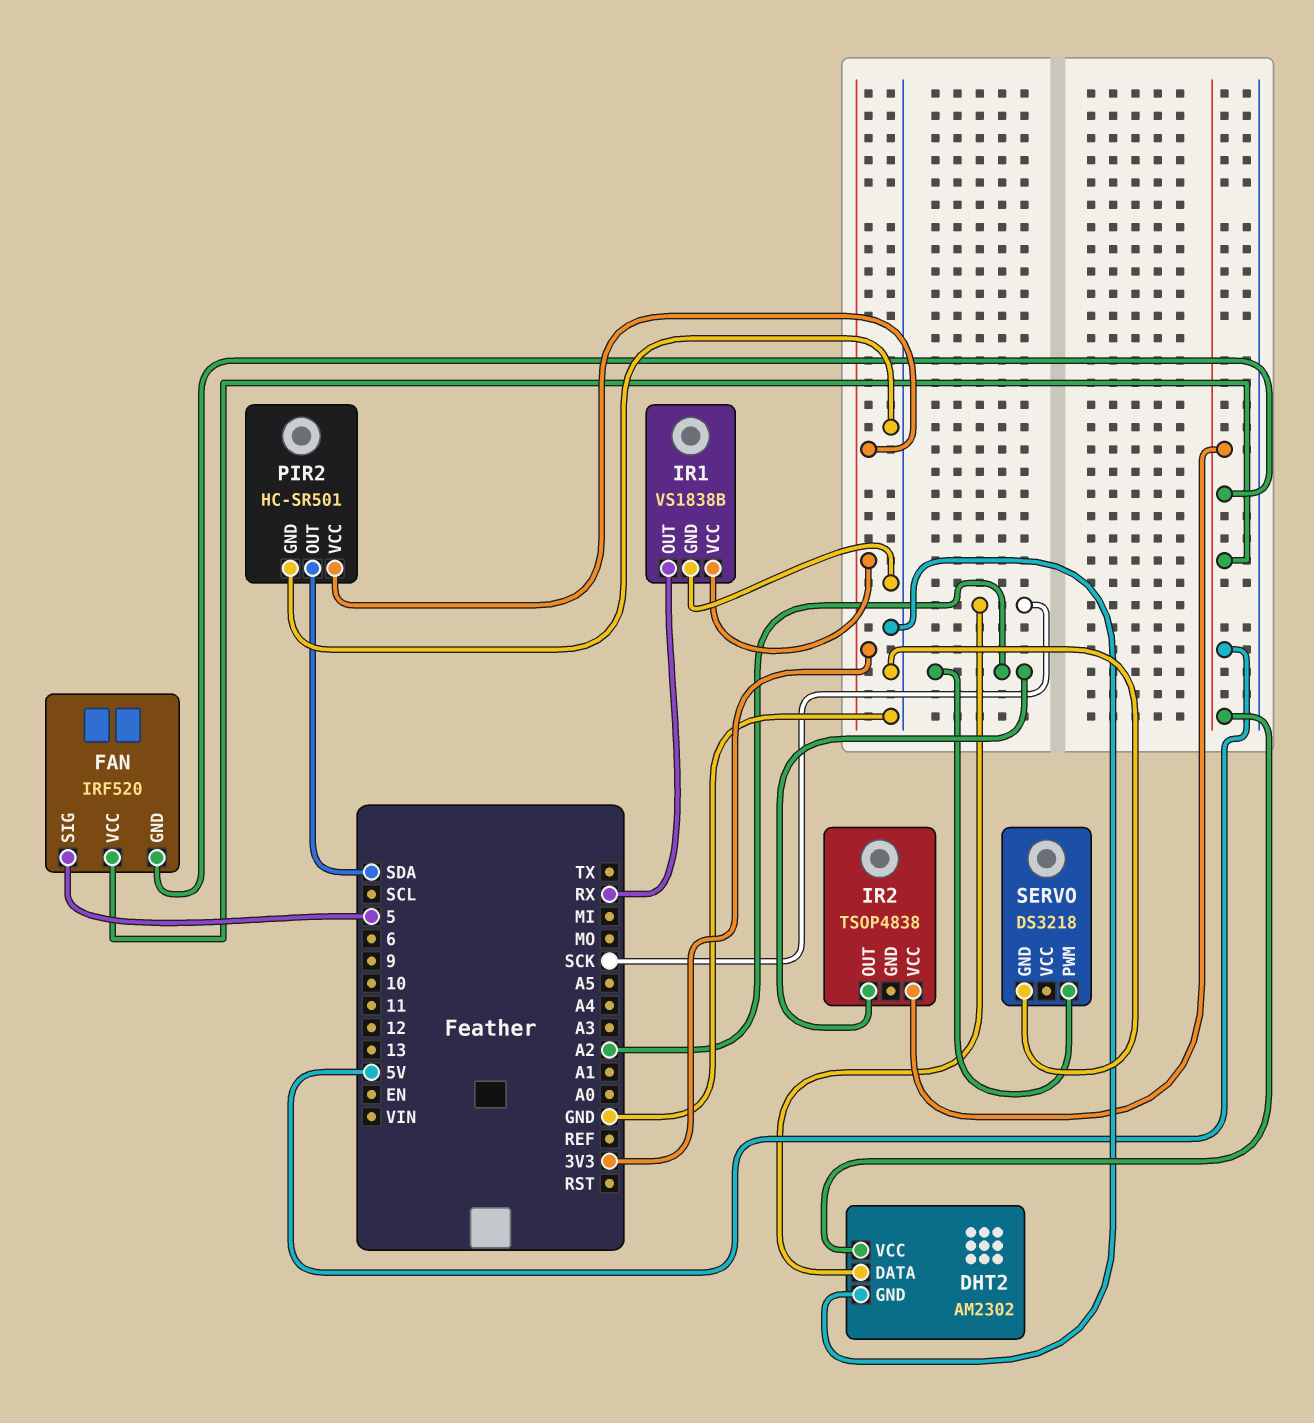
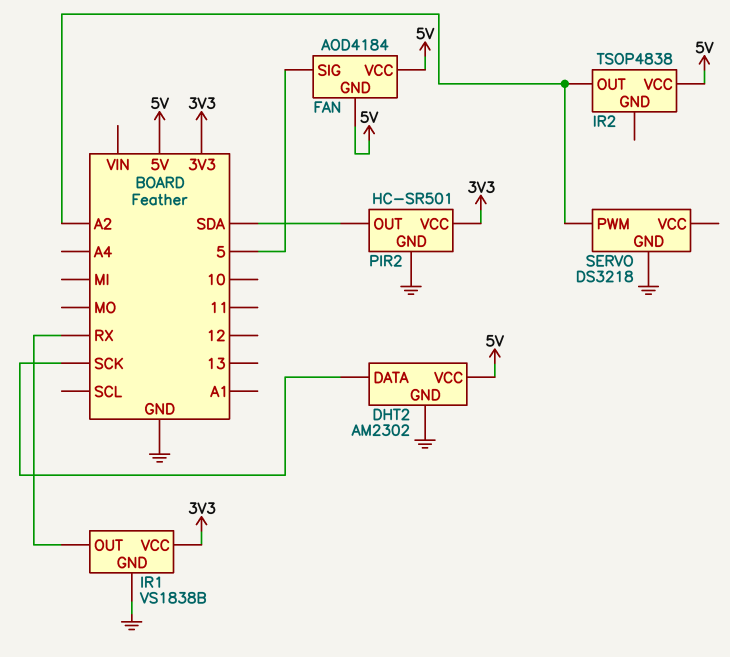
FAN: IRF520 -> AOD4184

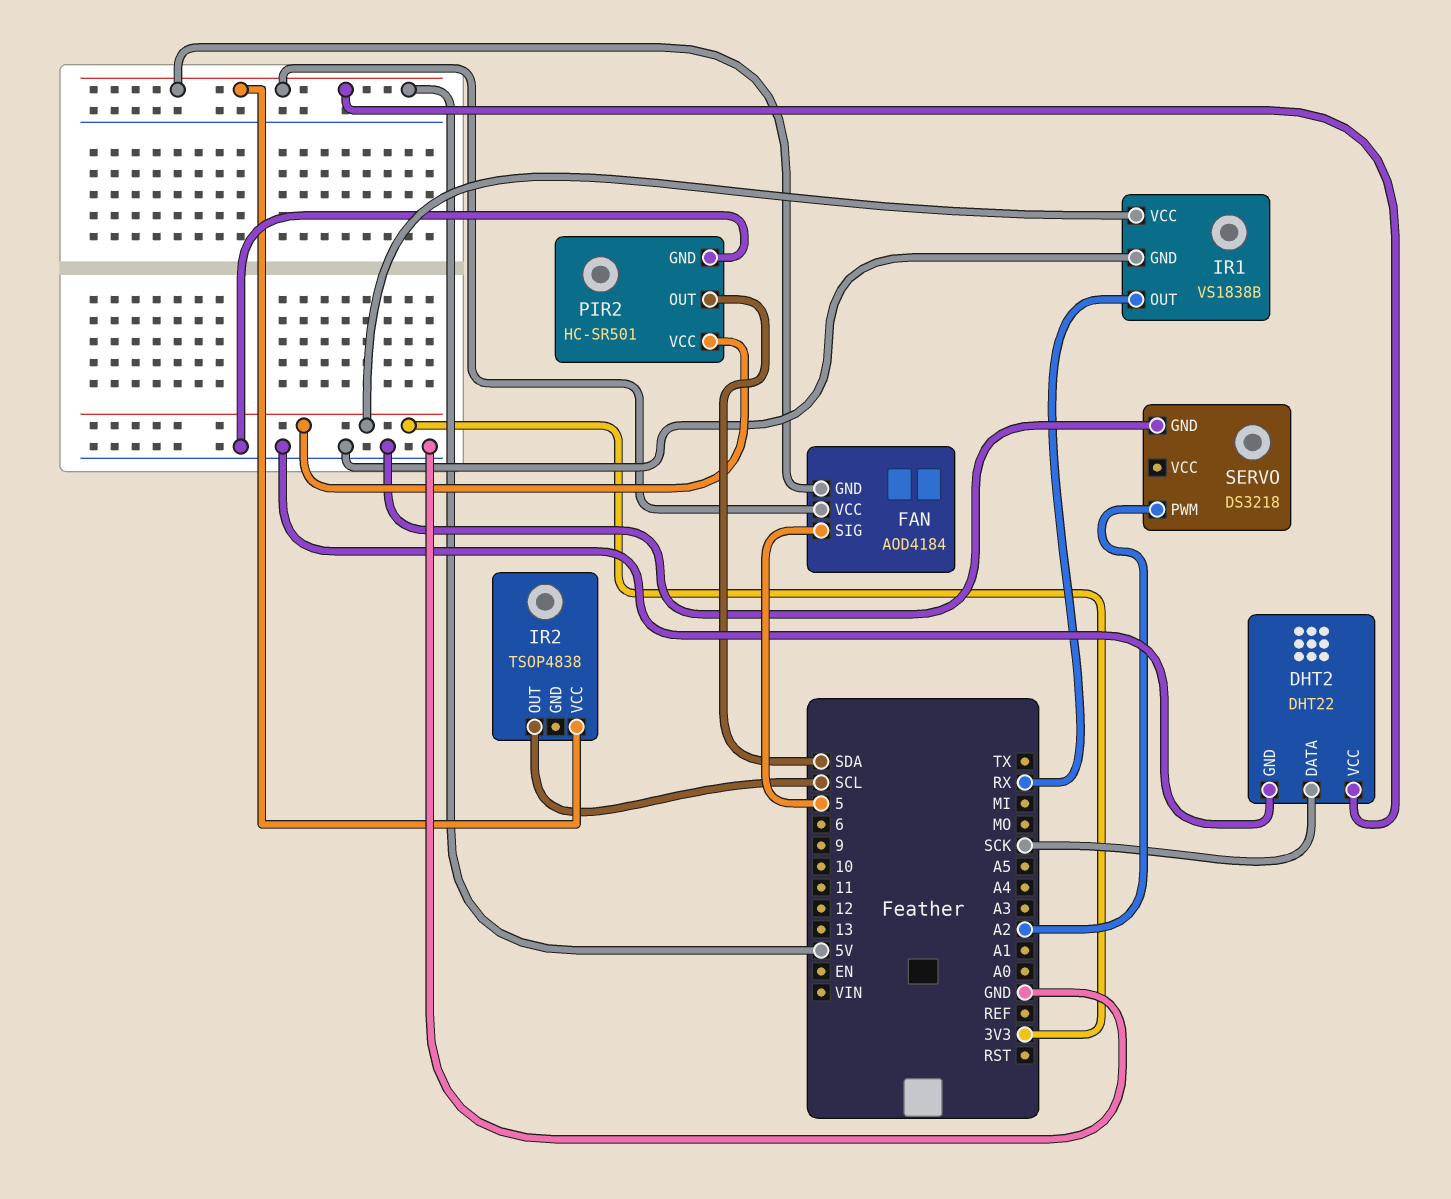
DHT2: AM2302 -> DHT22
IR2 pin OUT: A2 -> SCL

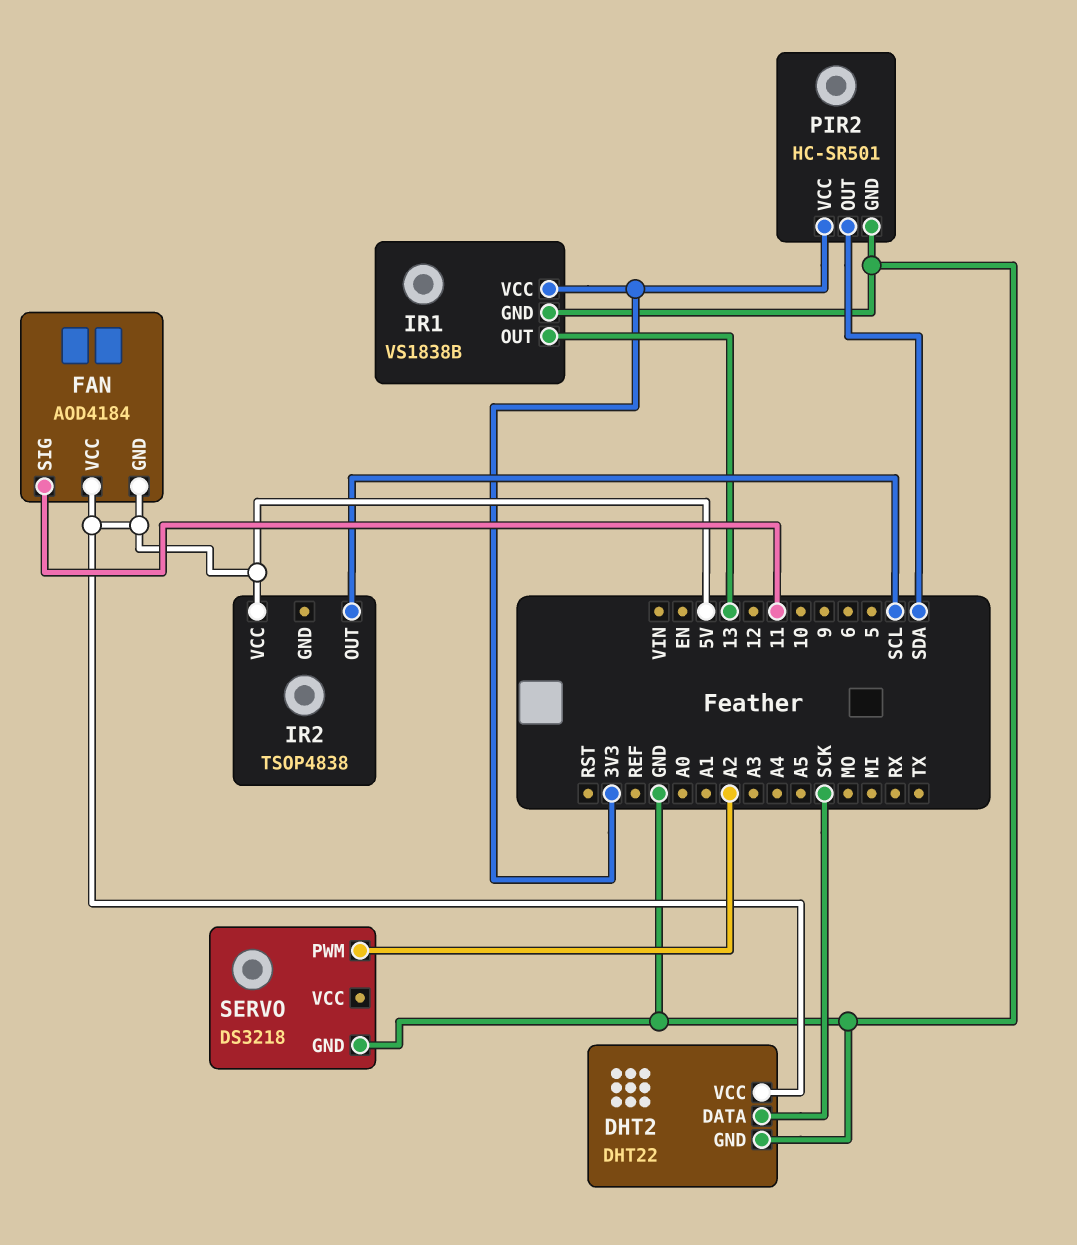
FAN pin SIG: 5 -> 11
IR1 pin OUT: RX -> 13

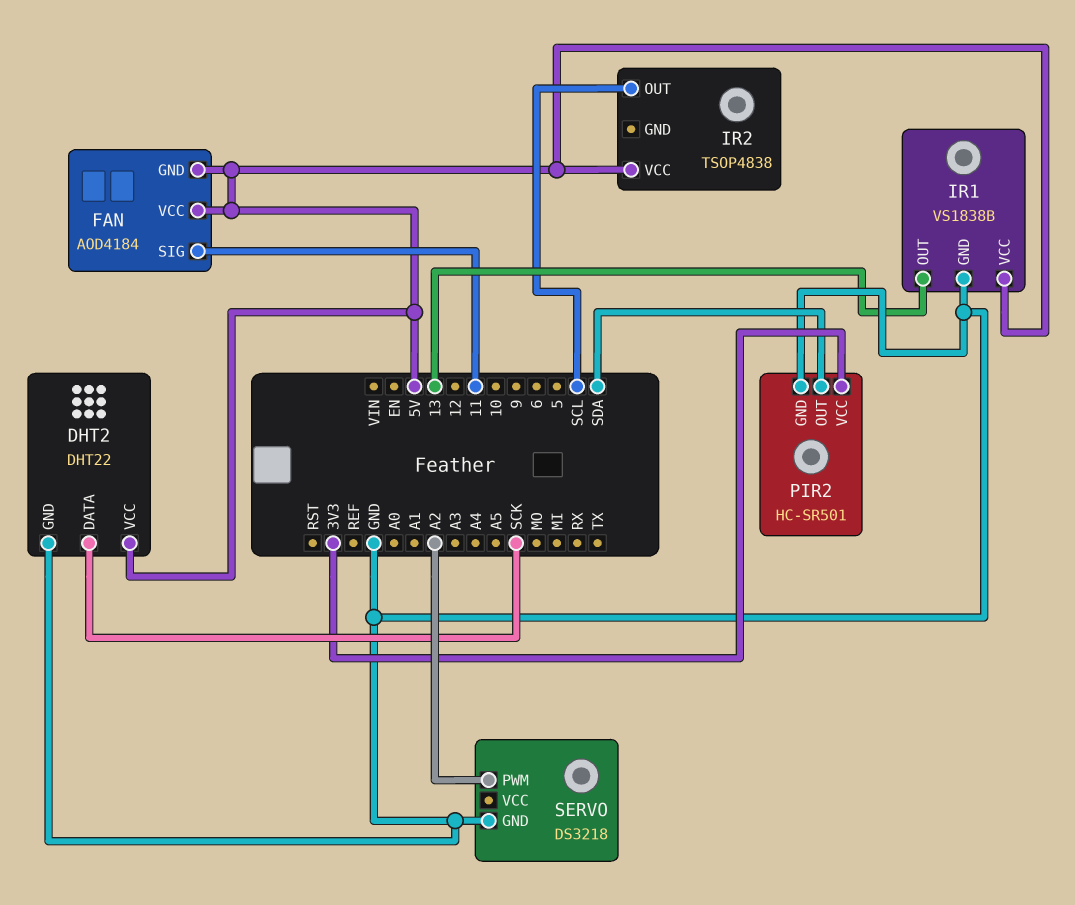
IR1 pin VCC: 3V3 -> 5V

